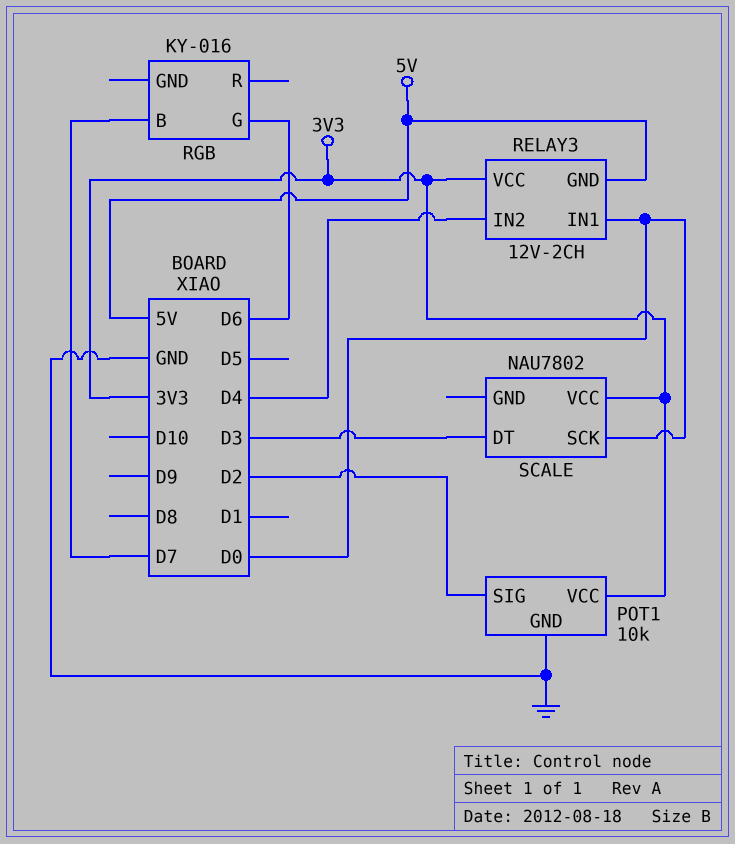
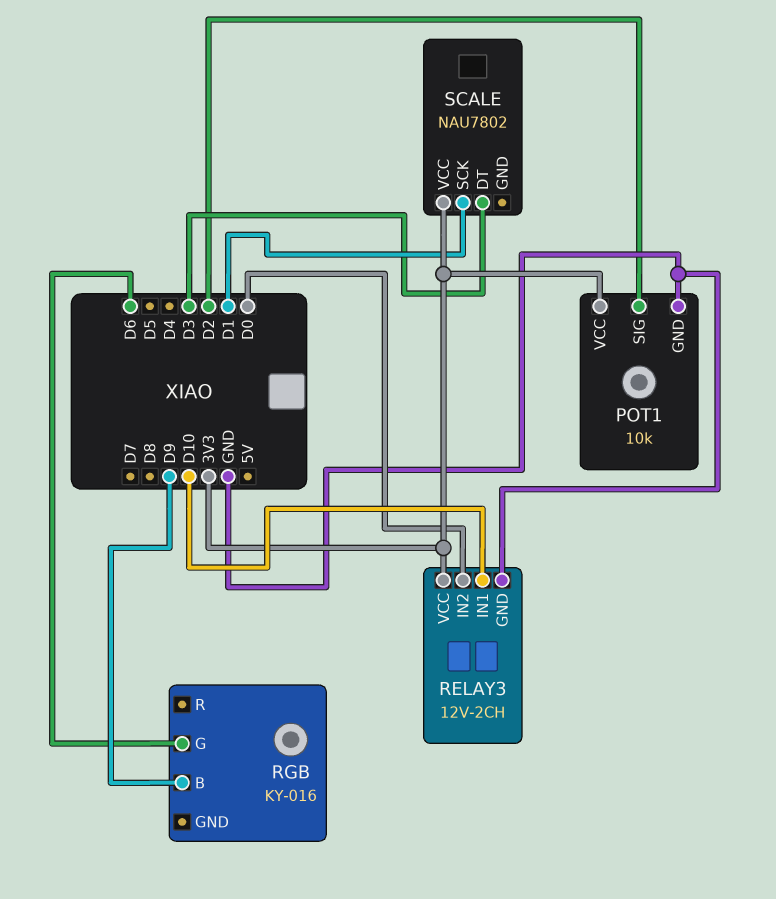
RELAY3 pin GND: 5V -> GND
RELAY3 pin IN1: D0 -> D10
RELAY3 pin IN2: D4 -> D0
RGB pin B: D7 -> D9
SCALE pin SCK: D0 -> D1

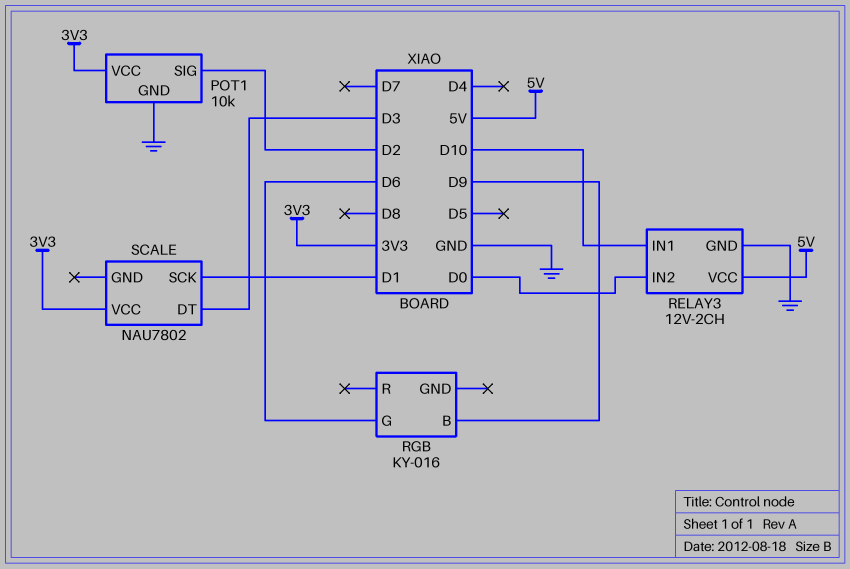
RELAY3 pin VCC: 3V3 -> 5V

